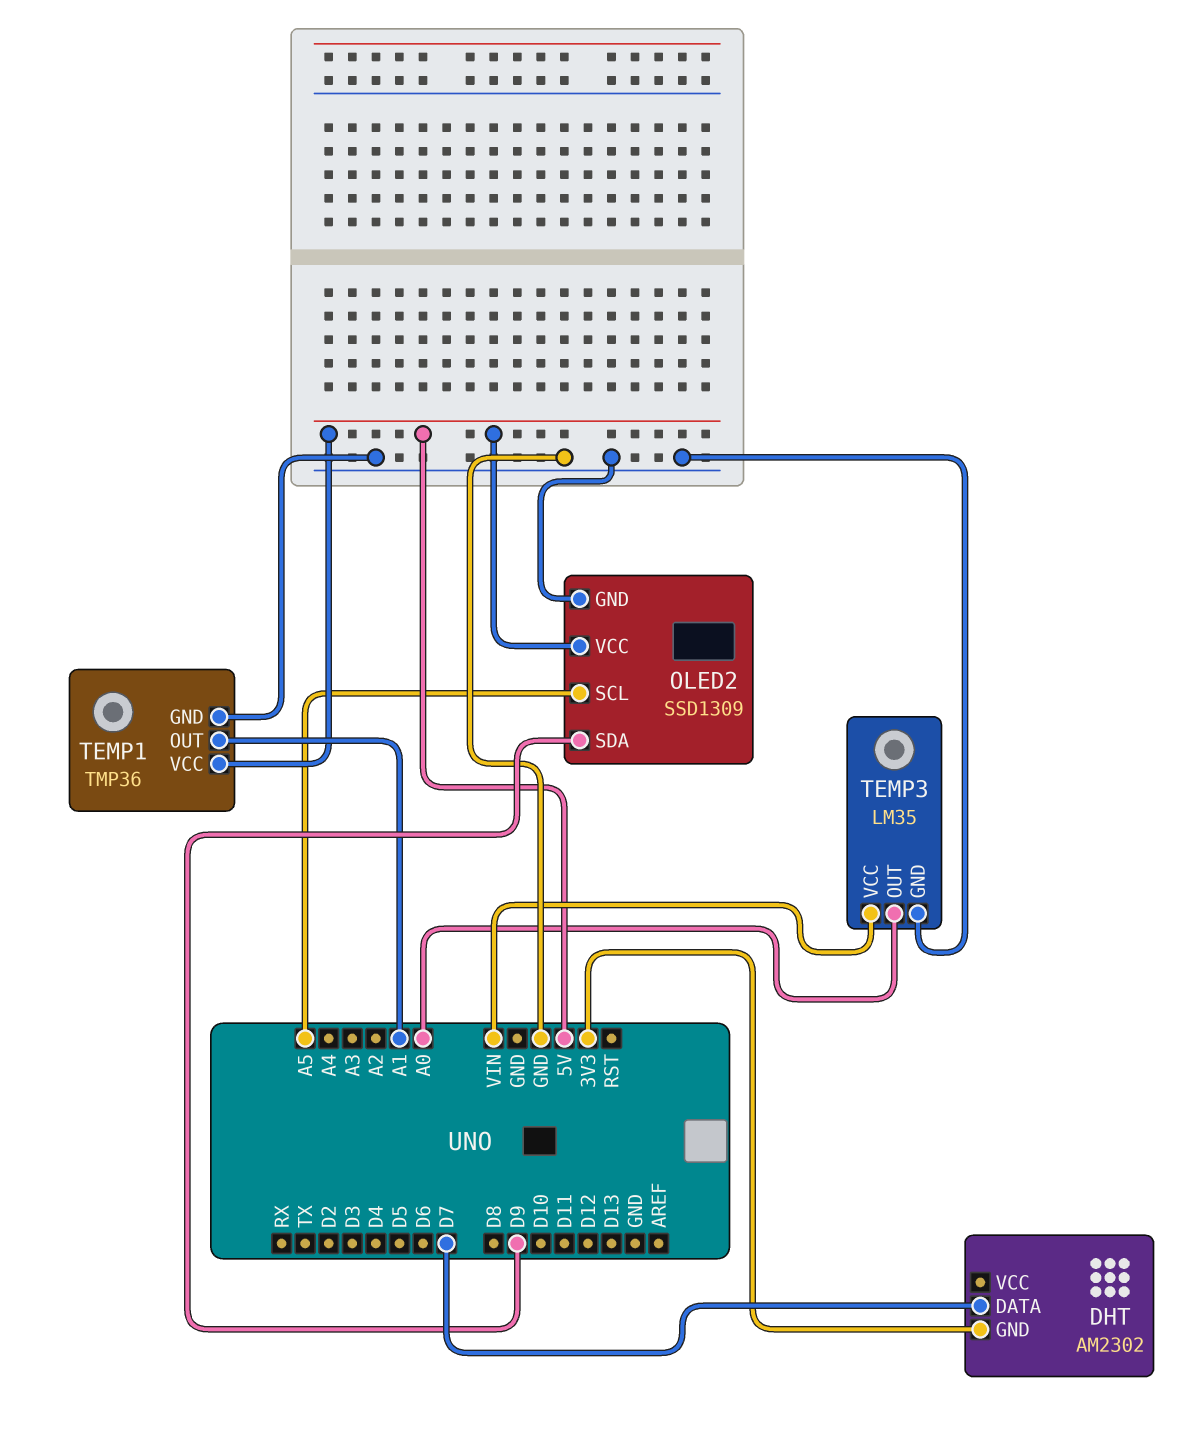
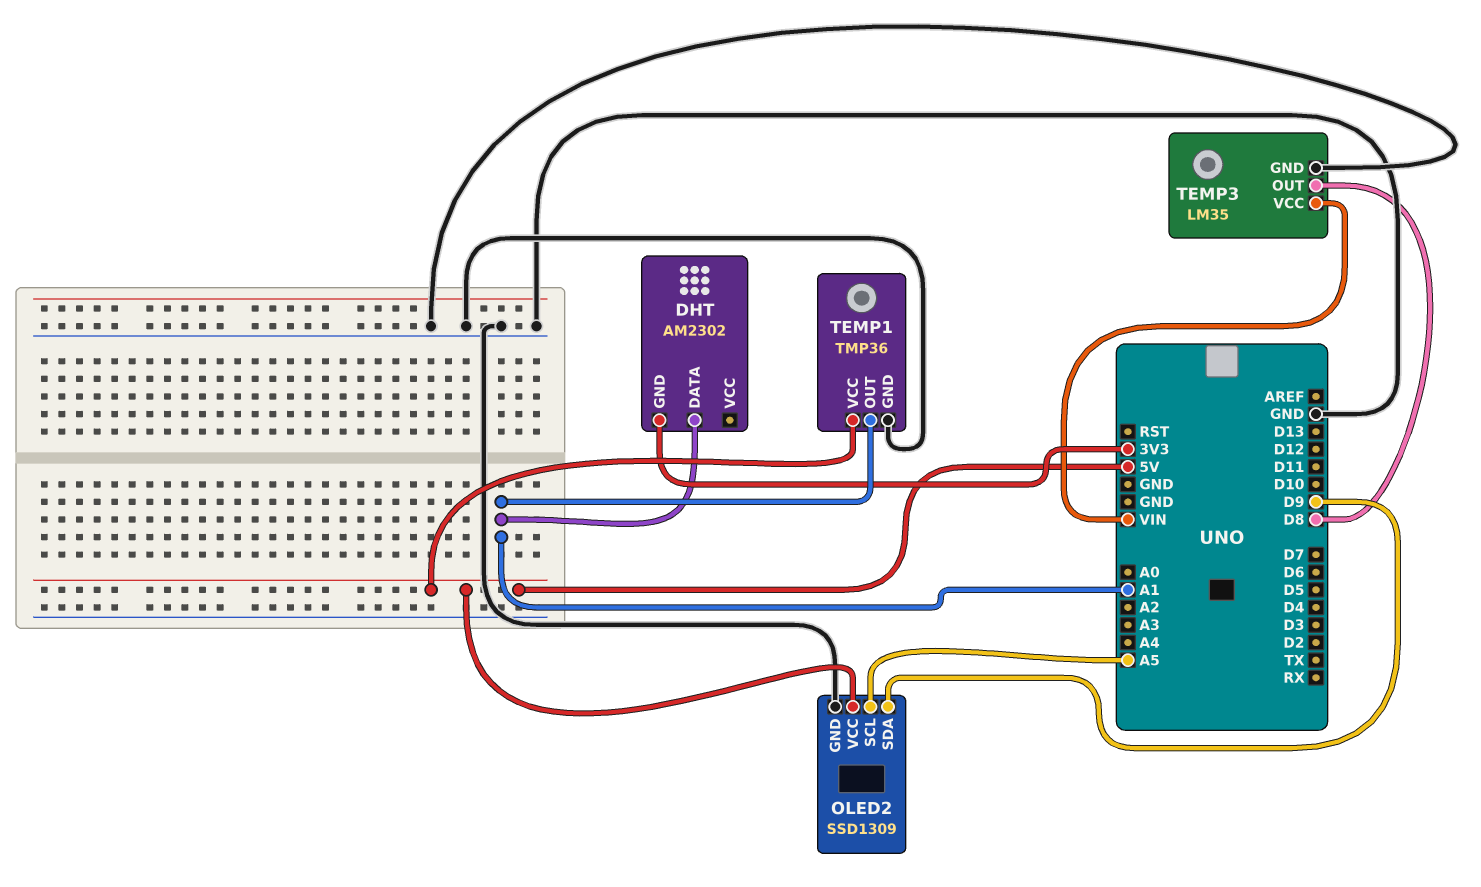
DHT pin DATA: D7 -> A1
TEMP3 pin OUT: A0 -> D8

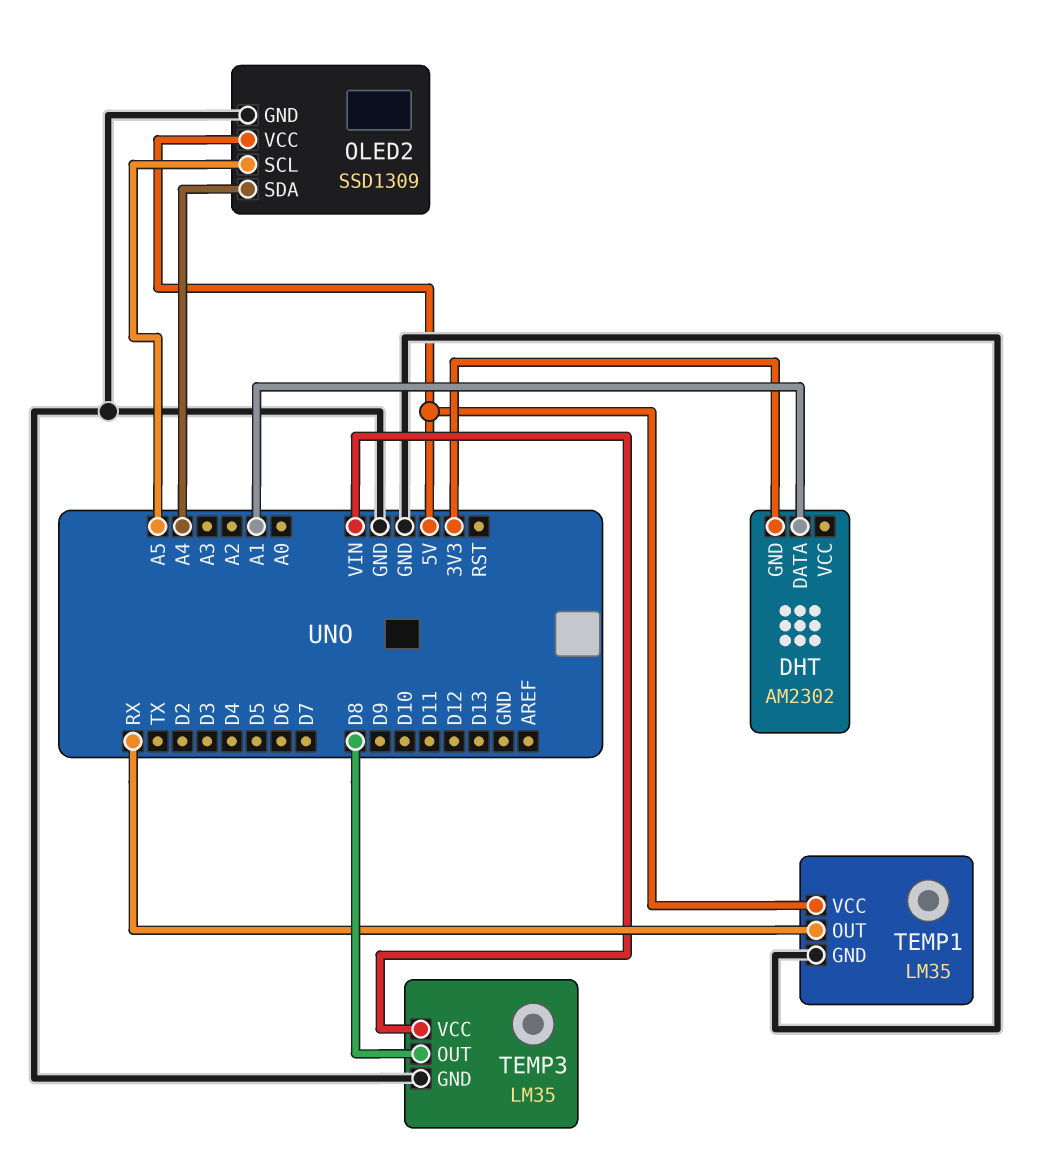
OLED2 pin SDA: D9 -> A4
TEMP1: TMP36 -> LM35
TEMP1 pin OUT: A1 -> RX

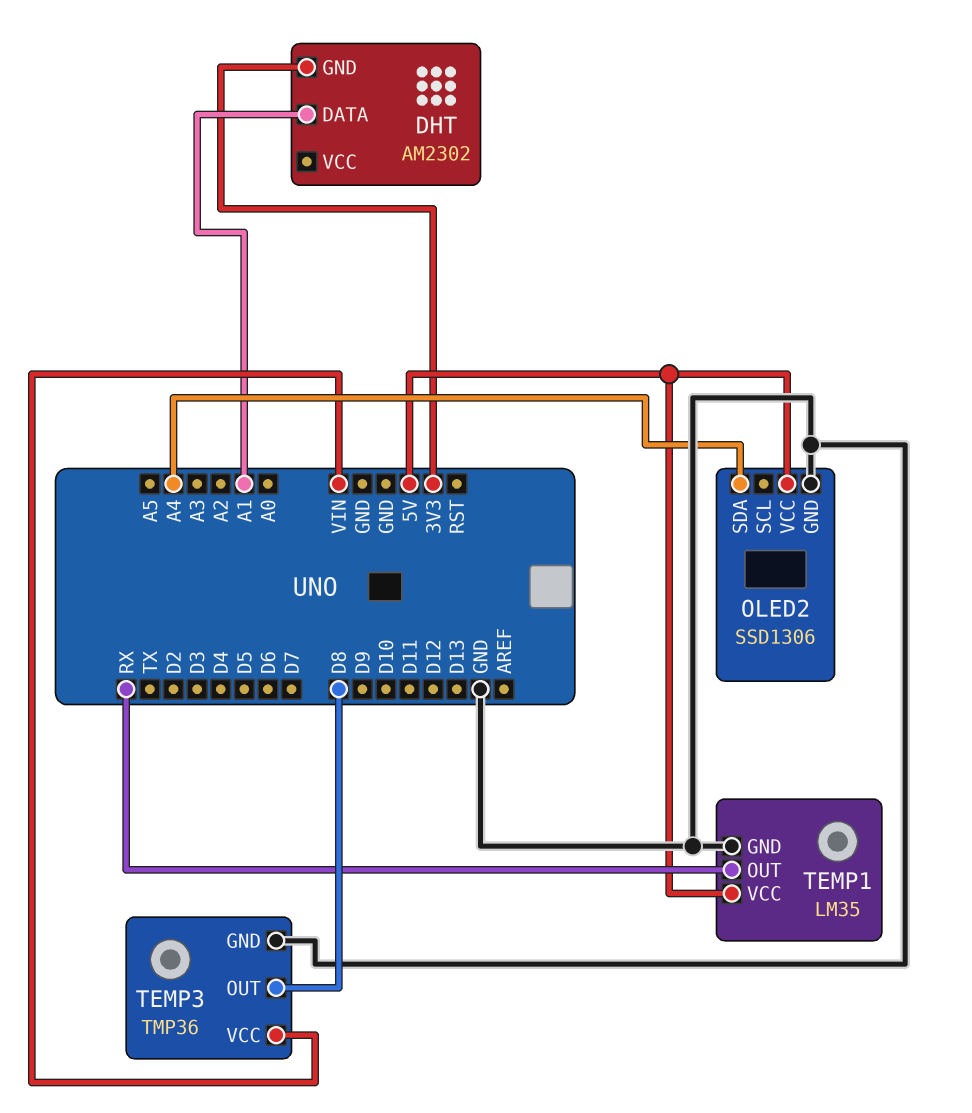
OLED2: SSD1309 -> SSD1306
OLED2 pin SCL: A5 -> none
TEMP3: LM35 -> TMP36

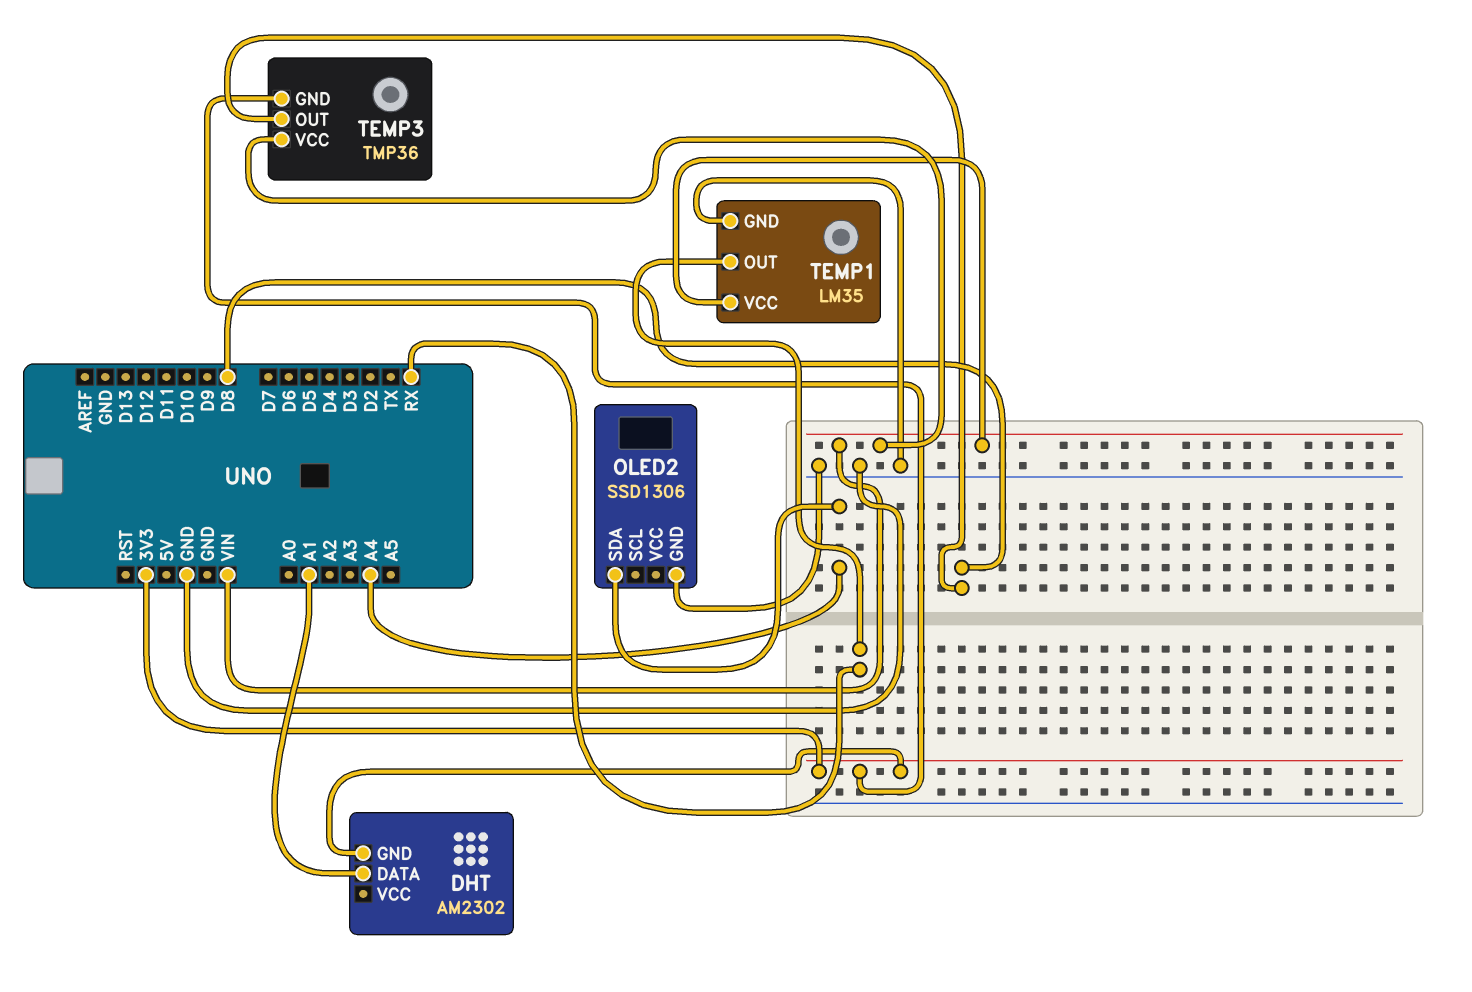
OLED2 pin VCC: 5V -> none
TEMP1 pin VCC: 5V -> VIN
TEMP3 pin GND: GND -> 3V3

